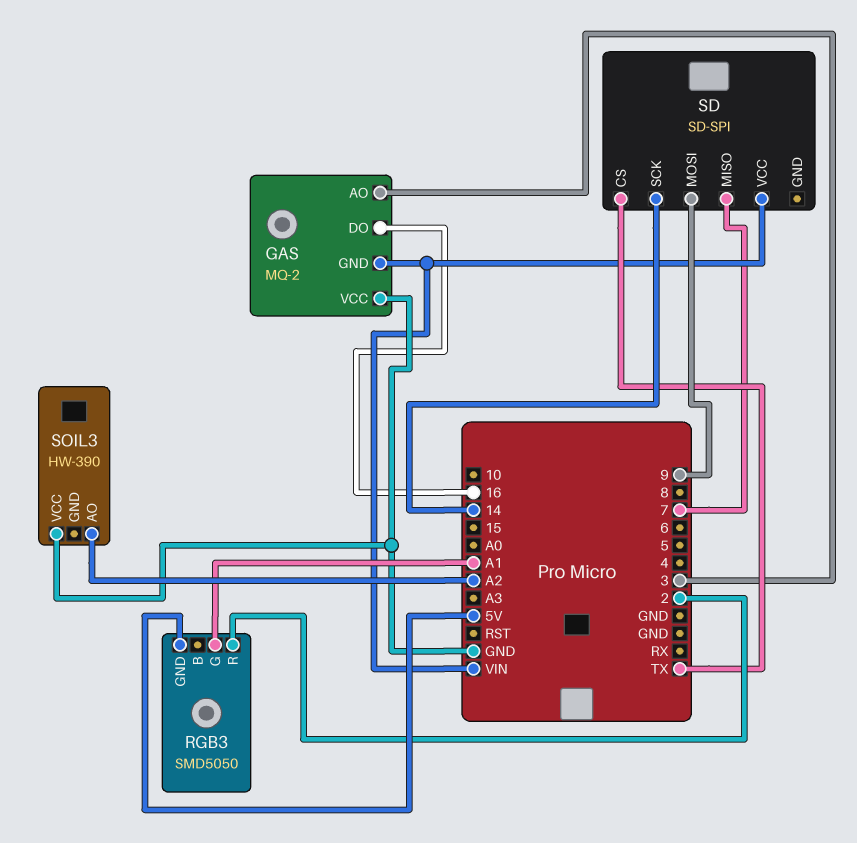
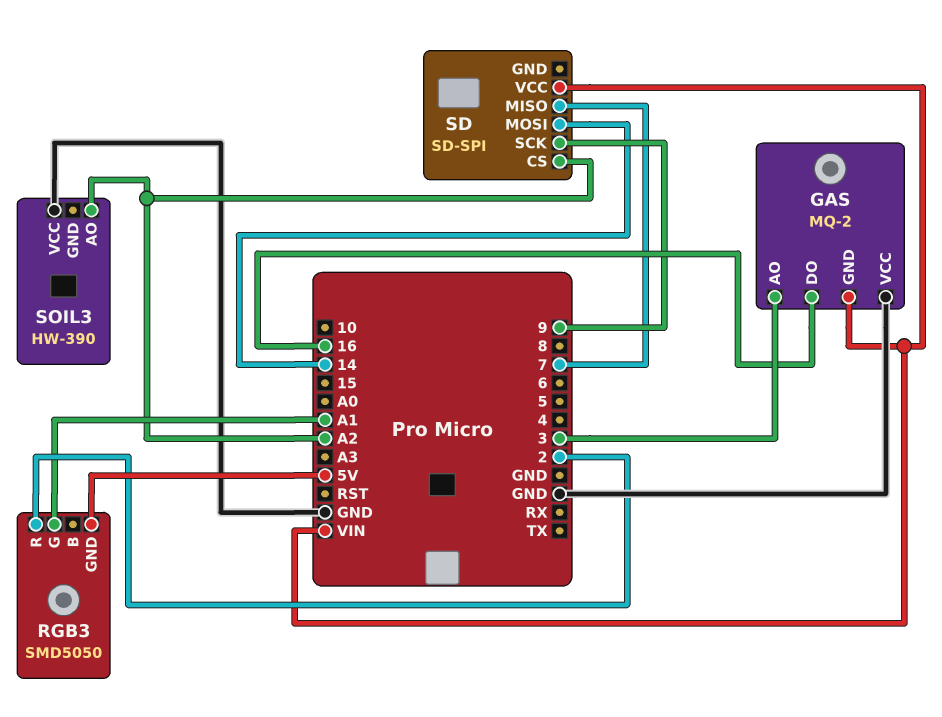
SD pin CS: TX -> A2
SD pin MOSI: 9 -> 14
SD pin SCK: 14 -> 9

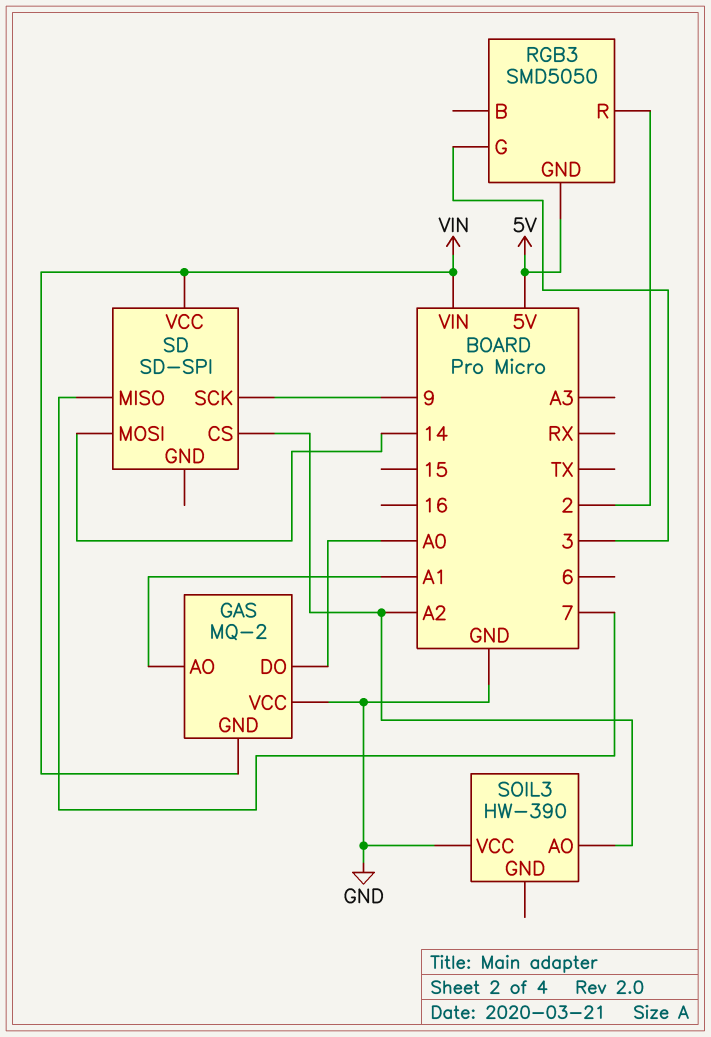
GAS pin AO: 3 -> A1
GAS pin DO: 16 -> A0
RGB3 pin G: A1 -> 3

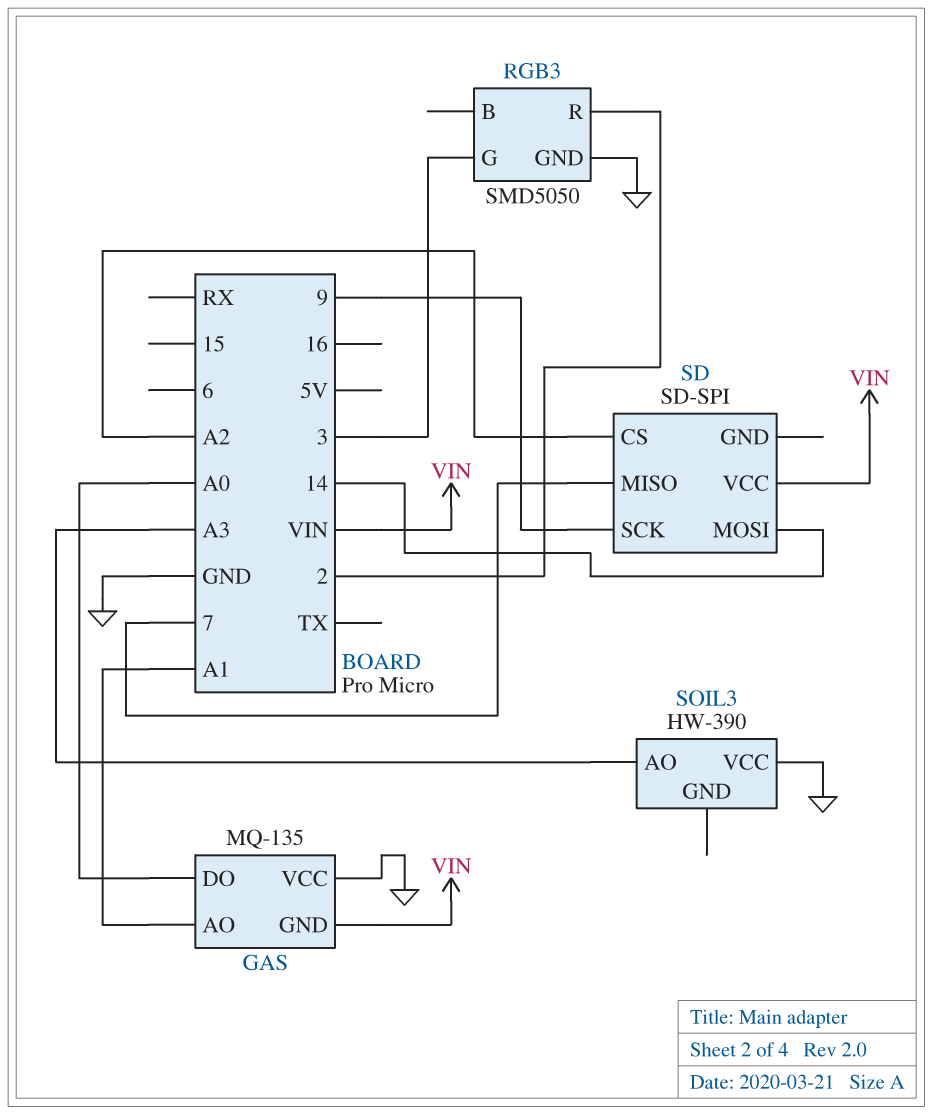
GAS: MQ-2 -> MQ-135
RGB3 pin GND: 5V -> GND
SOIL3 pin AO: A2 -> A3

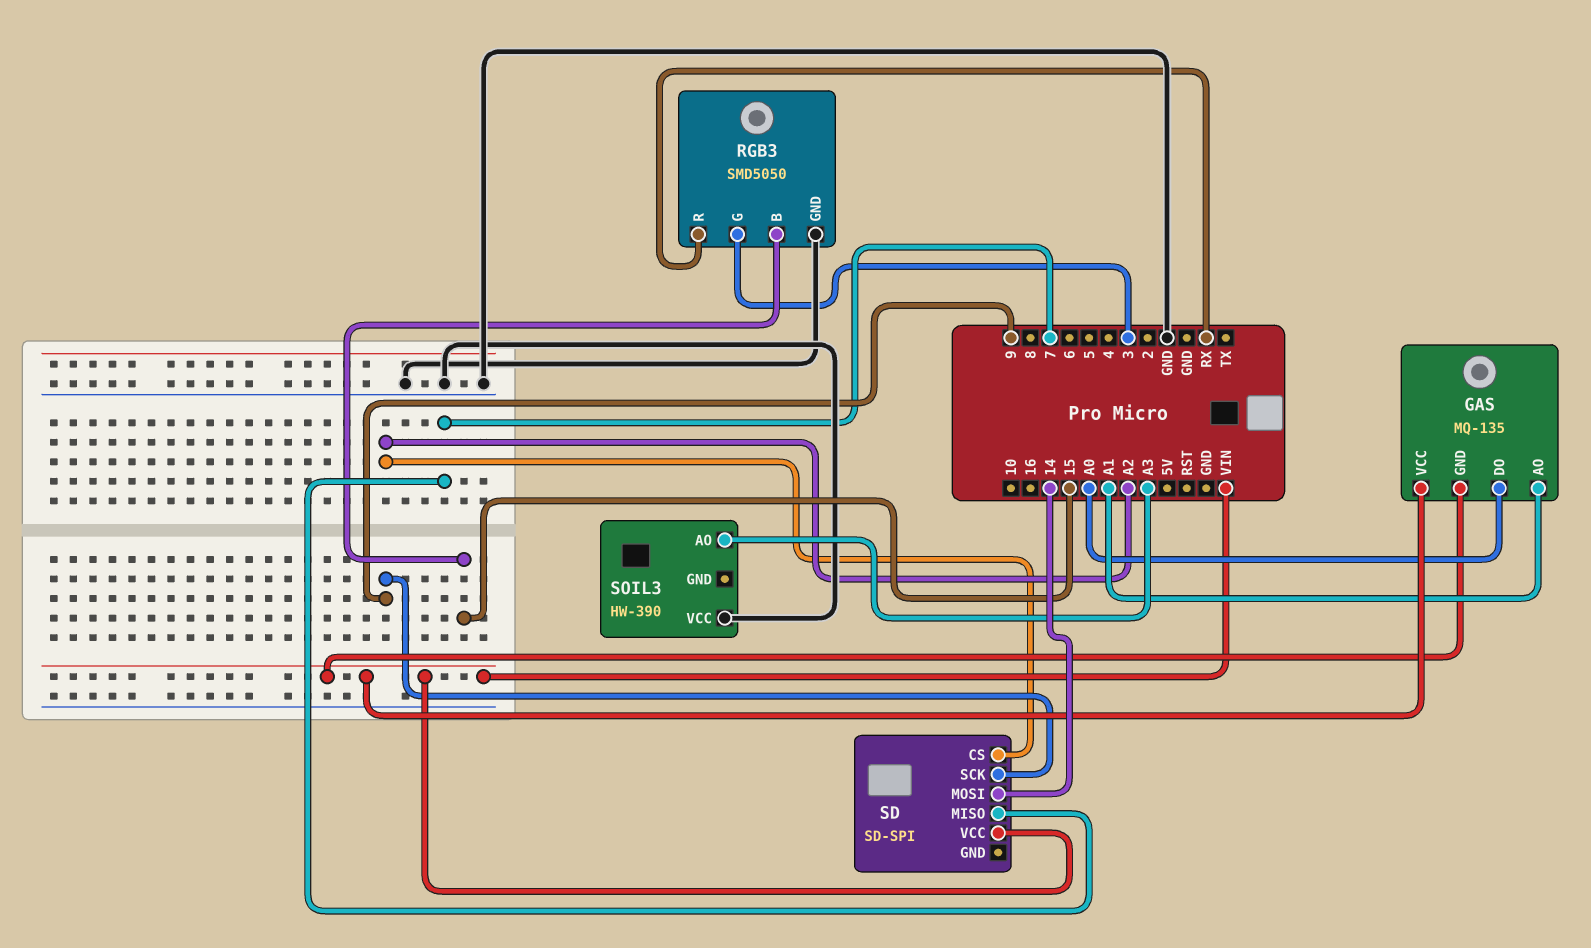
GAS pin VCC: GND -> VIN
RGB3 pin B: none -> 15
RGB3 pin R: 2 -> RX

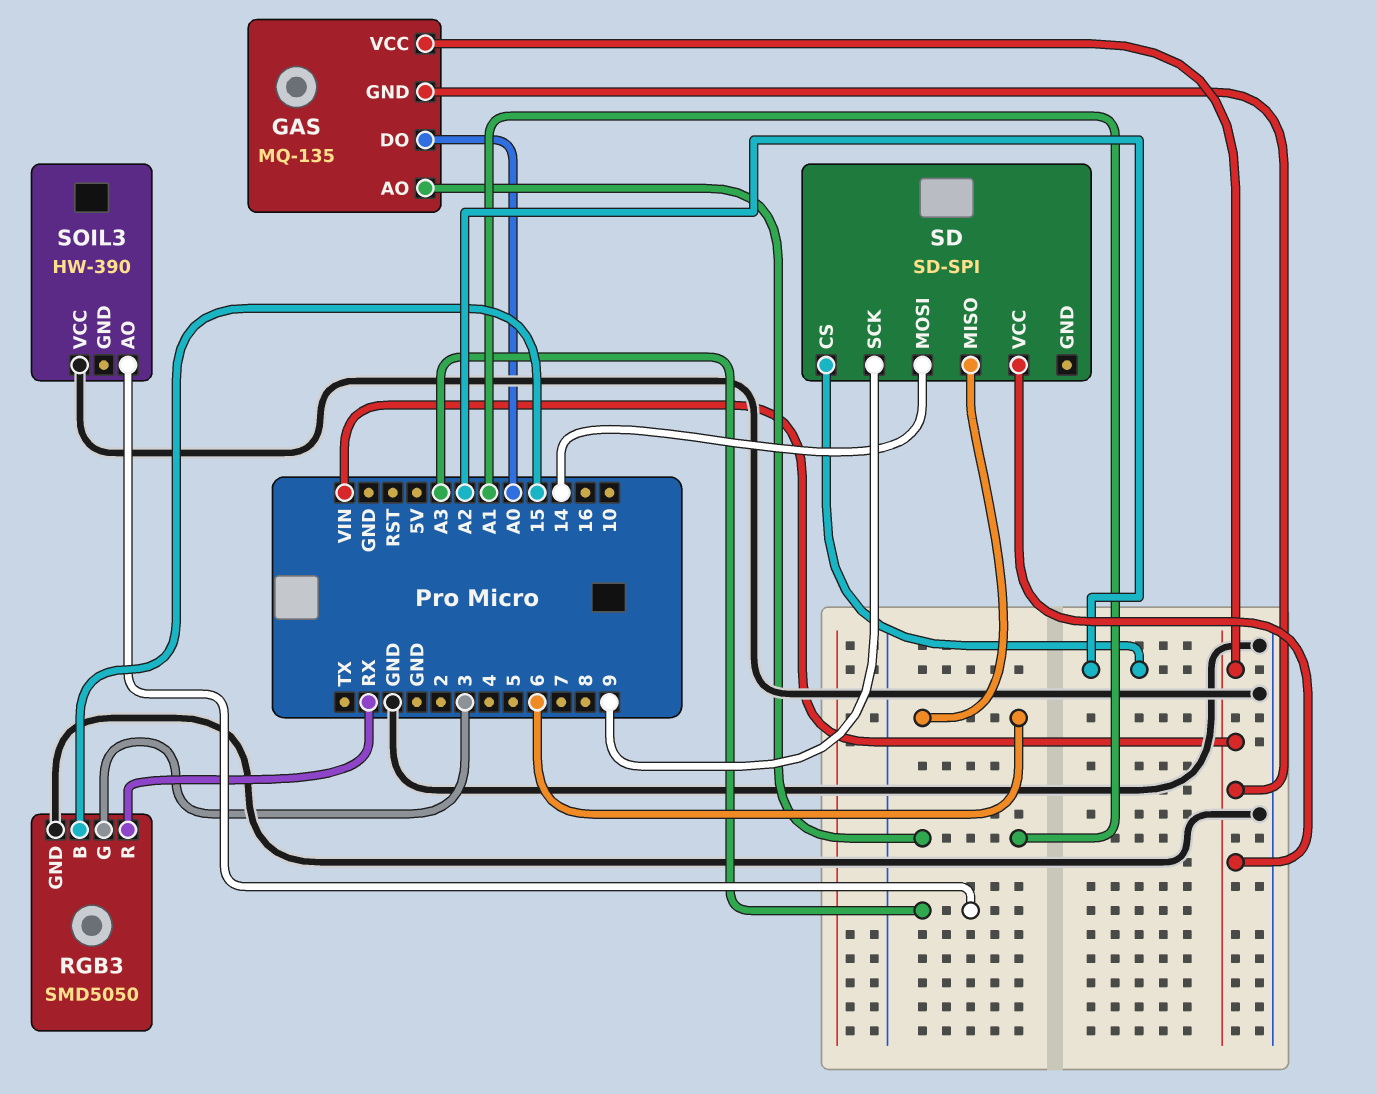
SD pin MISO: 7 -> 6

